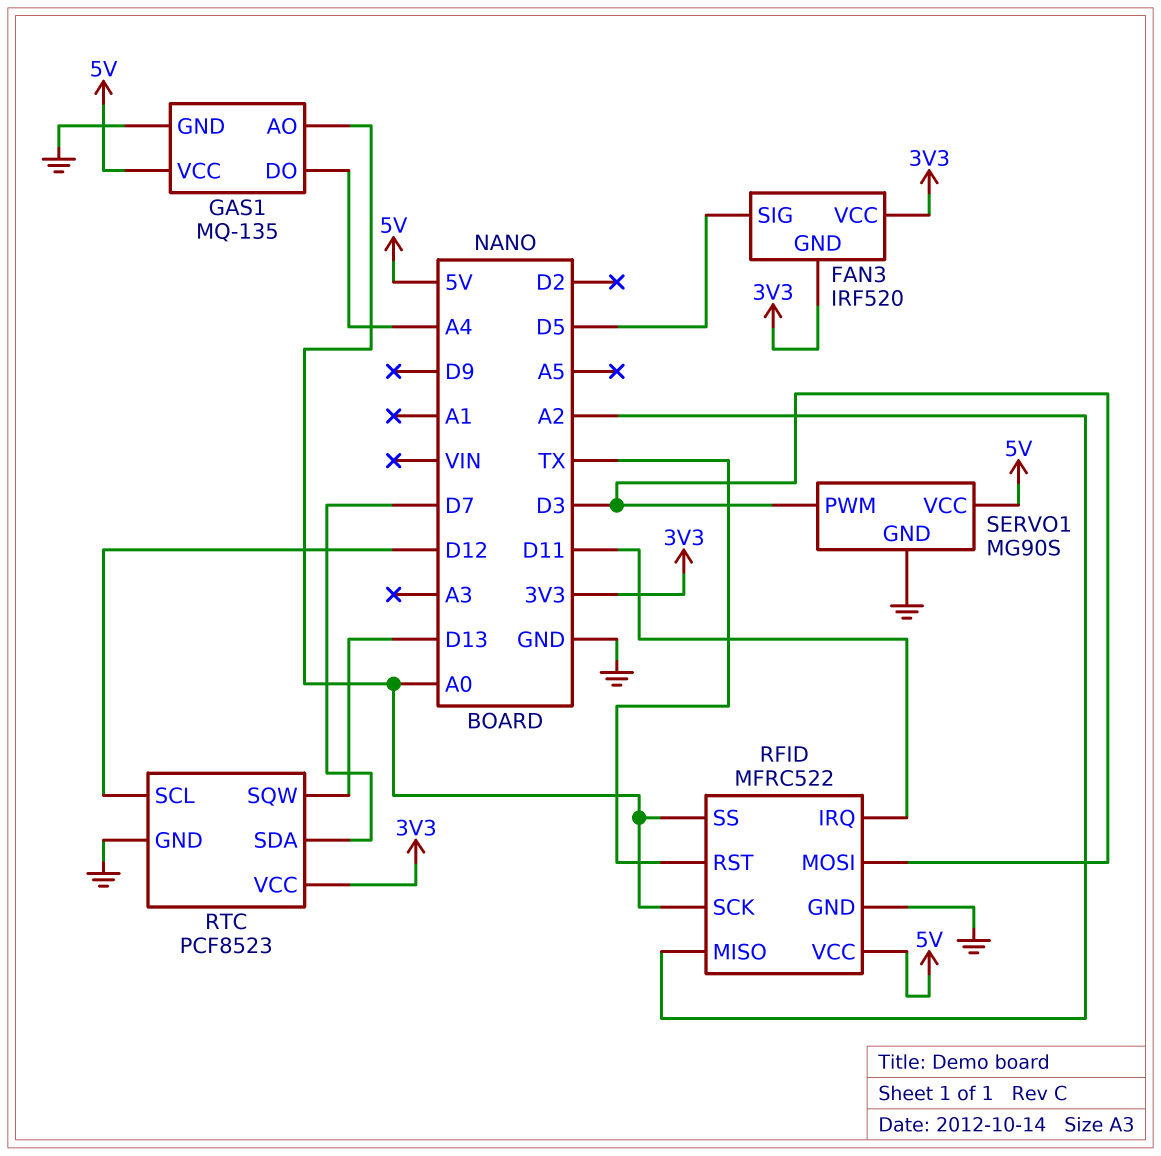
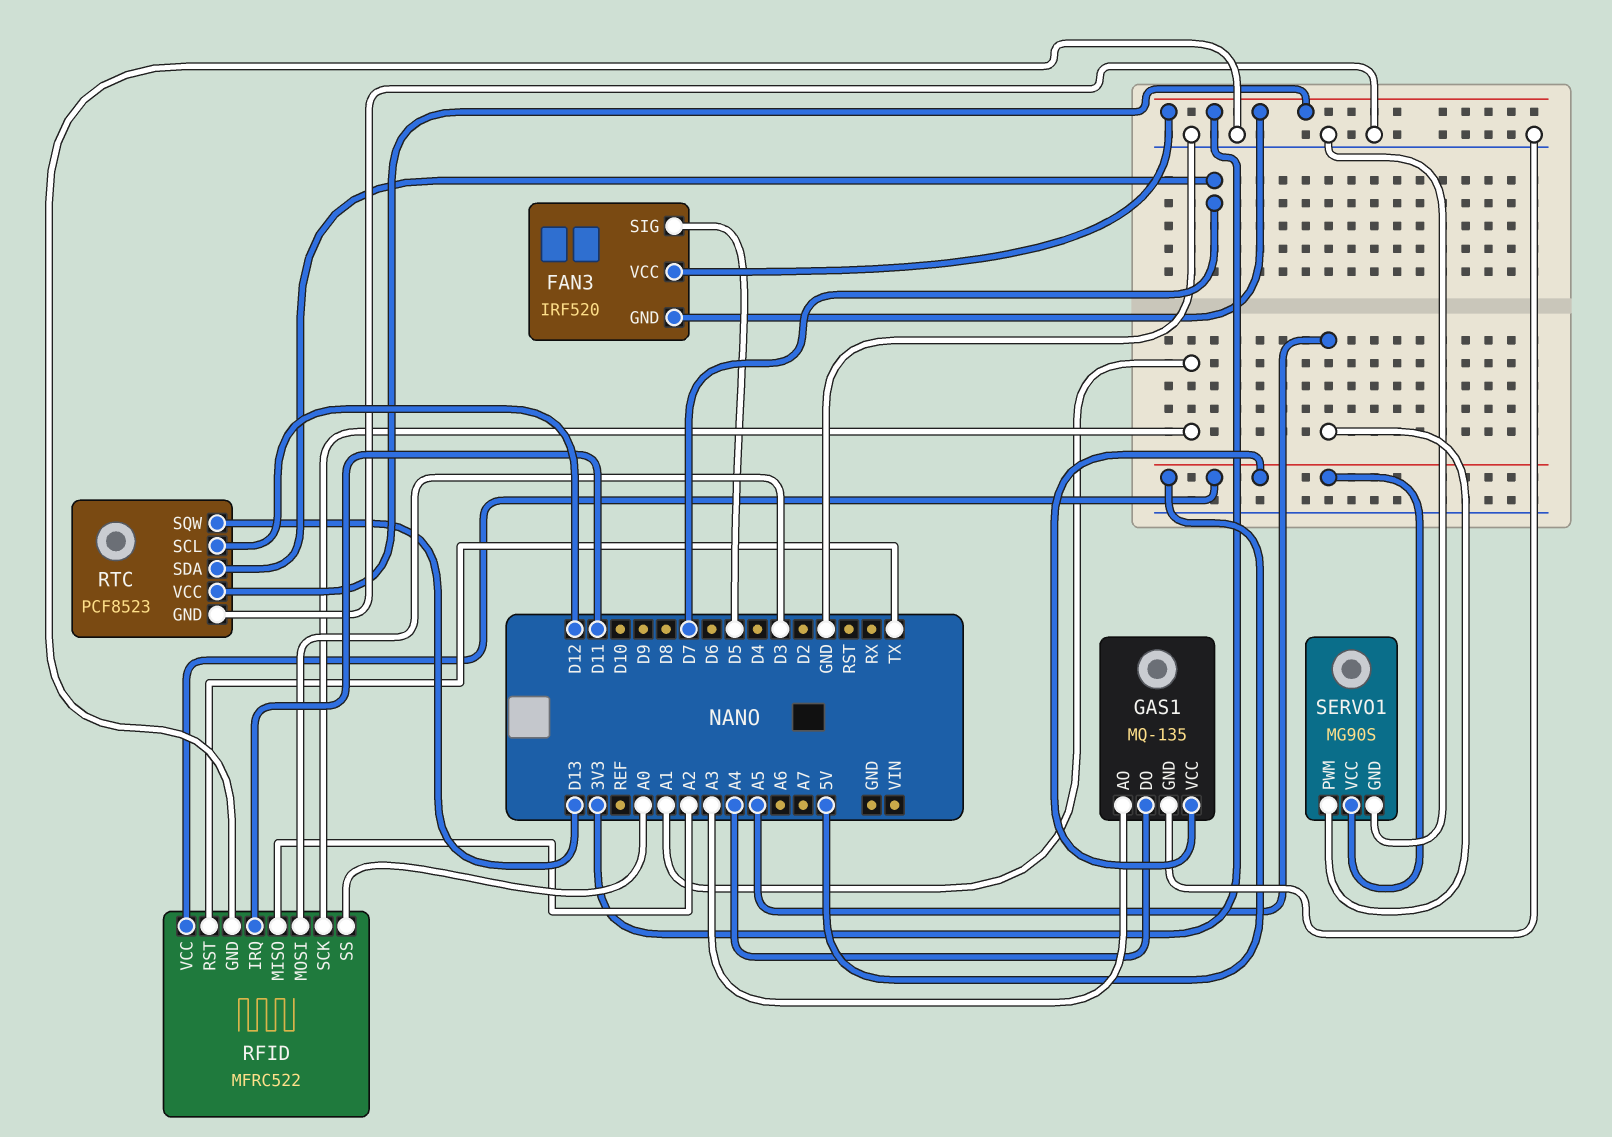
GAS1 pin AO: A0 -> A3
RFID pin SCK: A0 -> A1
SERVO1 pin PWM: D3 -> A5

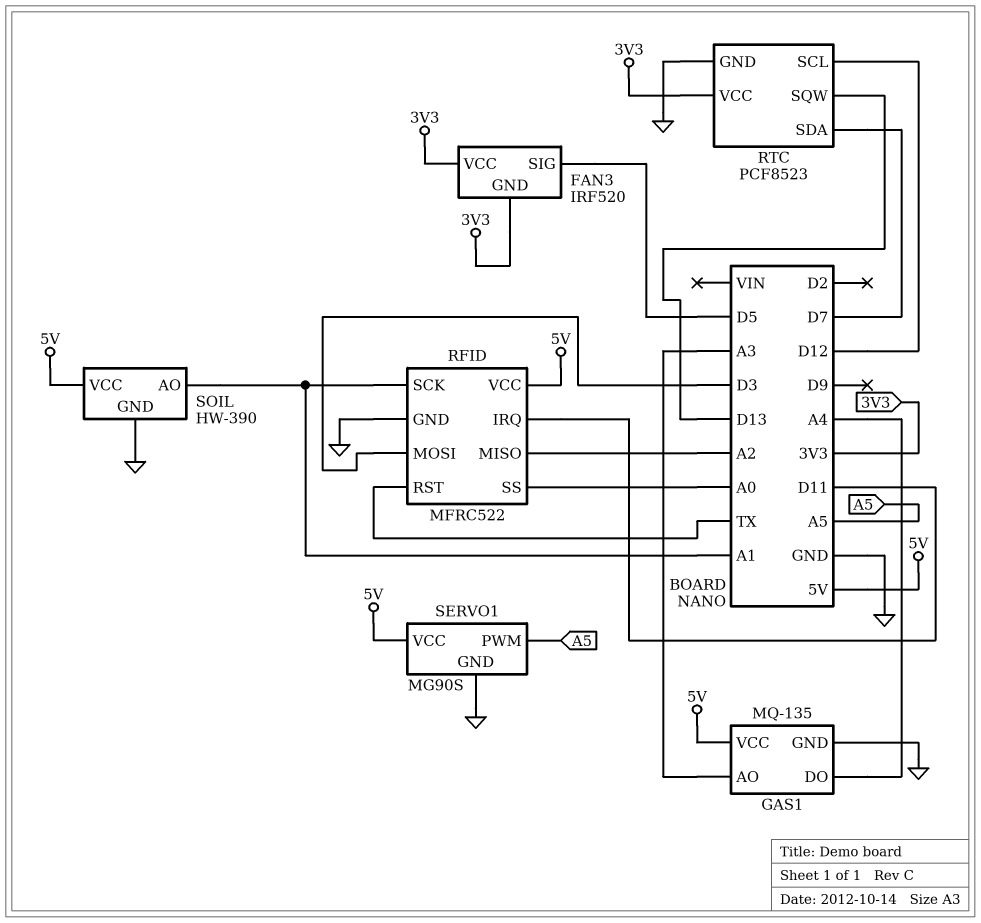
SOIL: none -> HW-390
SOIL pin AO: none -> A1
SOIL pin GND: none -> GND
SOIL pin VCC: none -> 5V

